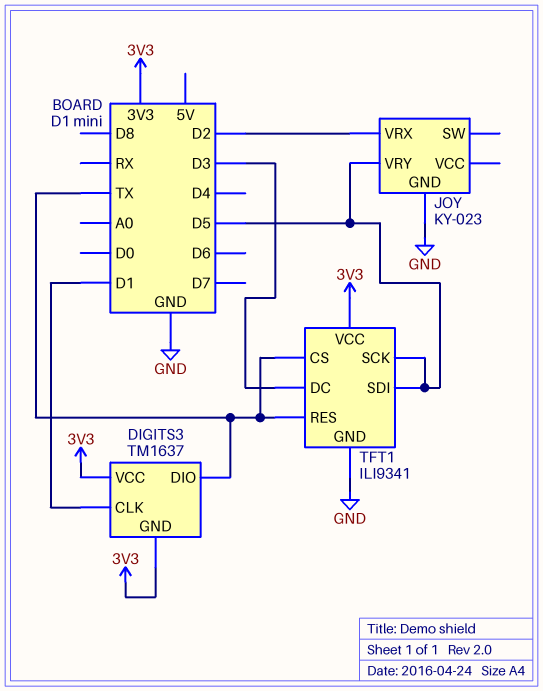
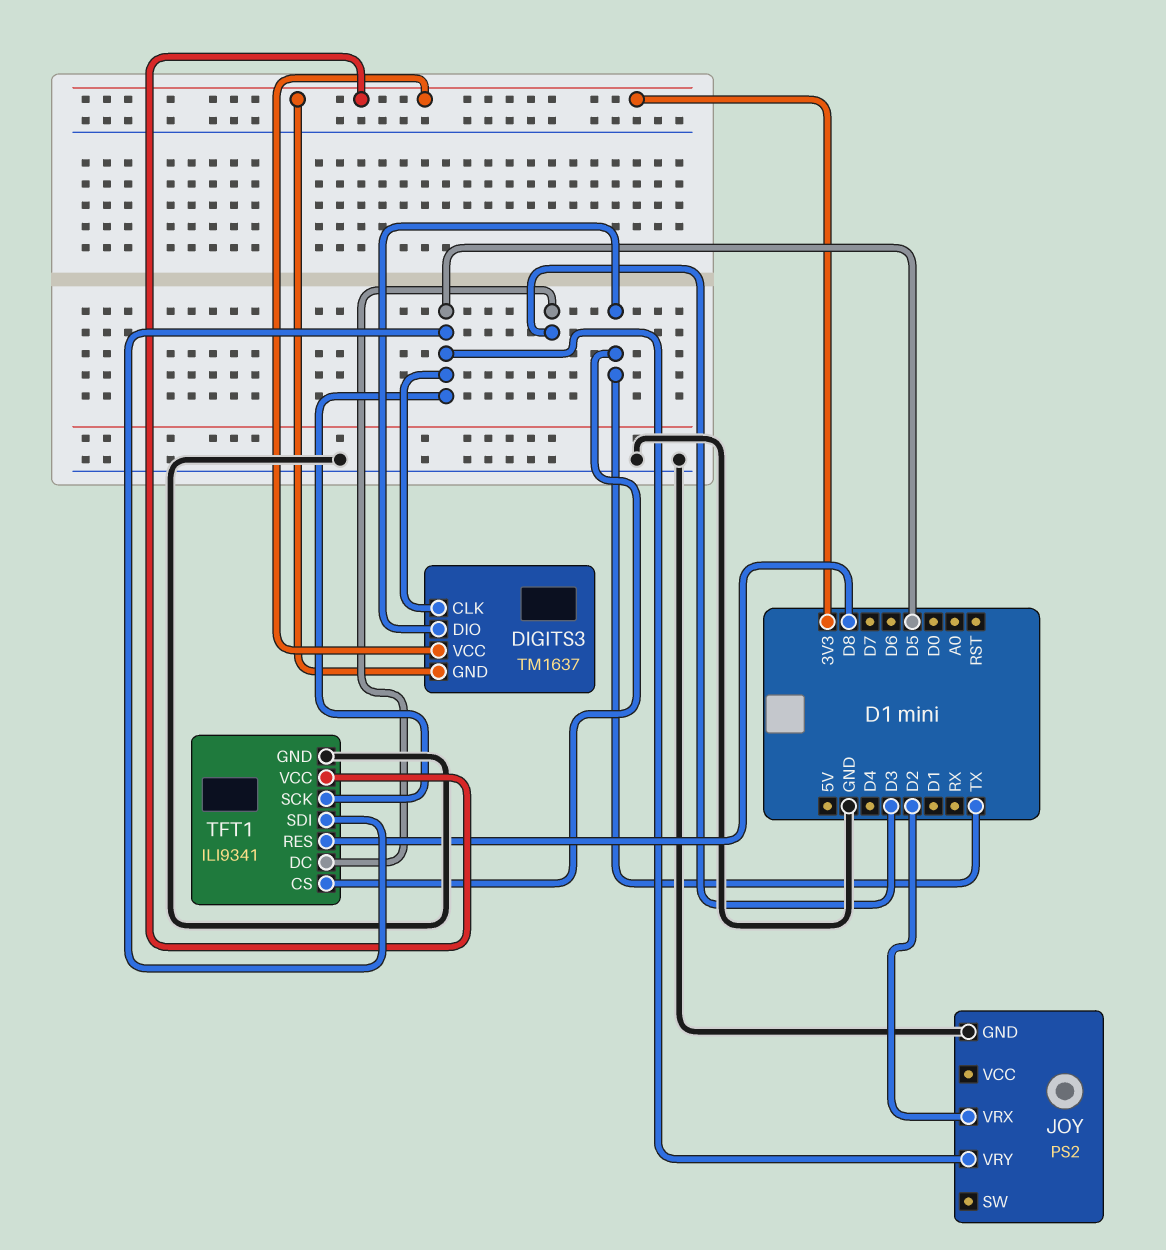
DIGITS3 pin CLK: D1 -> D5
JOY: KY-023 -> PS2
TFT1 pin RES: TX -> D8

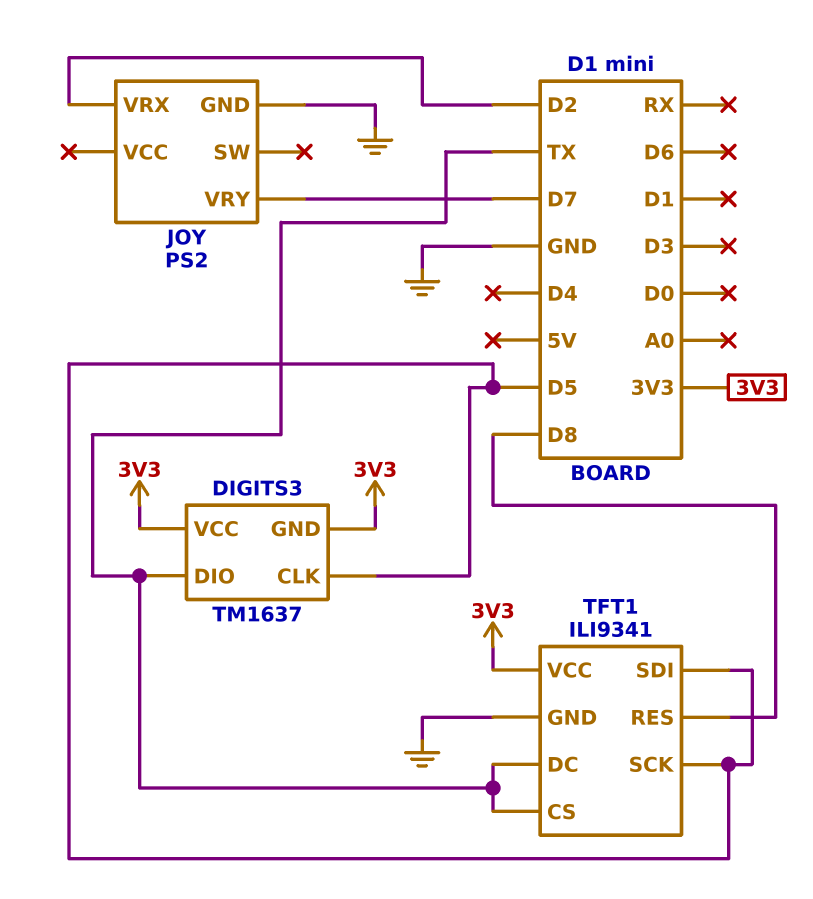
JOY pin VRY: D5 -> D7
TFT1 pin DC: D3 -> TX

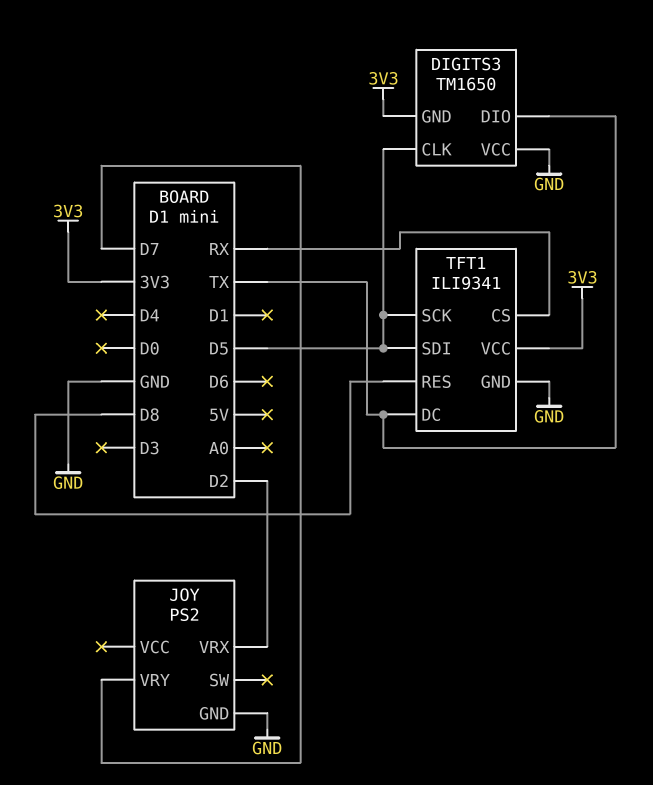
DIGITS3: TM1637 -> TM1650
DIGITS3 pin VCC: 3V3 -> GND
TFT1 pin CS: TX -> RX

